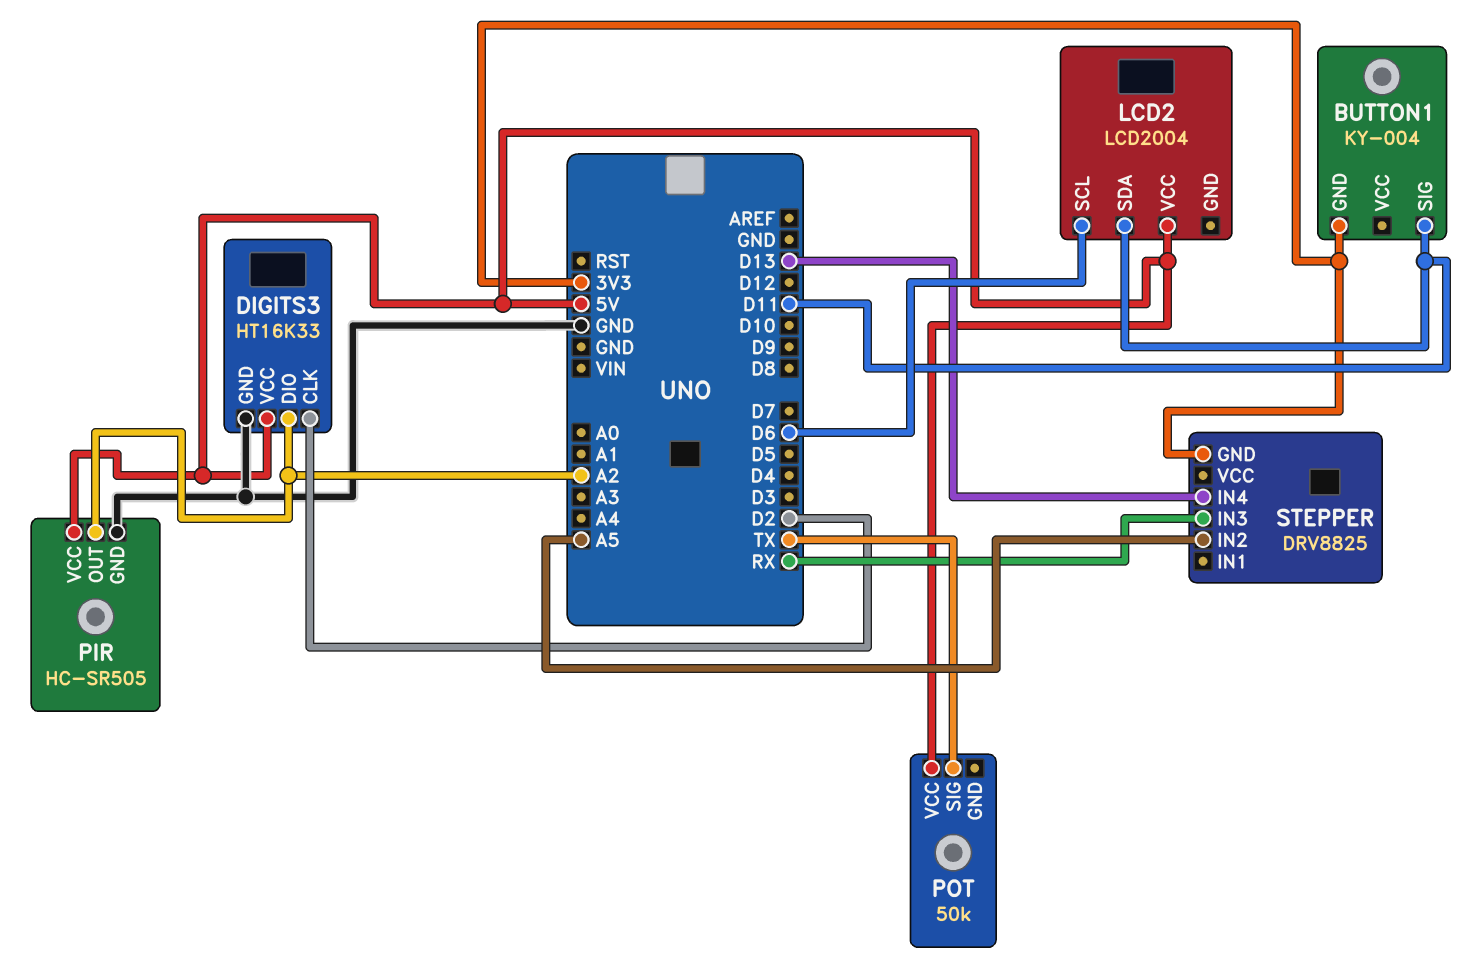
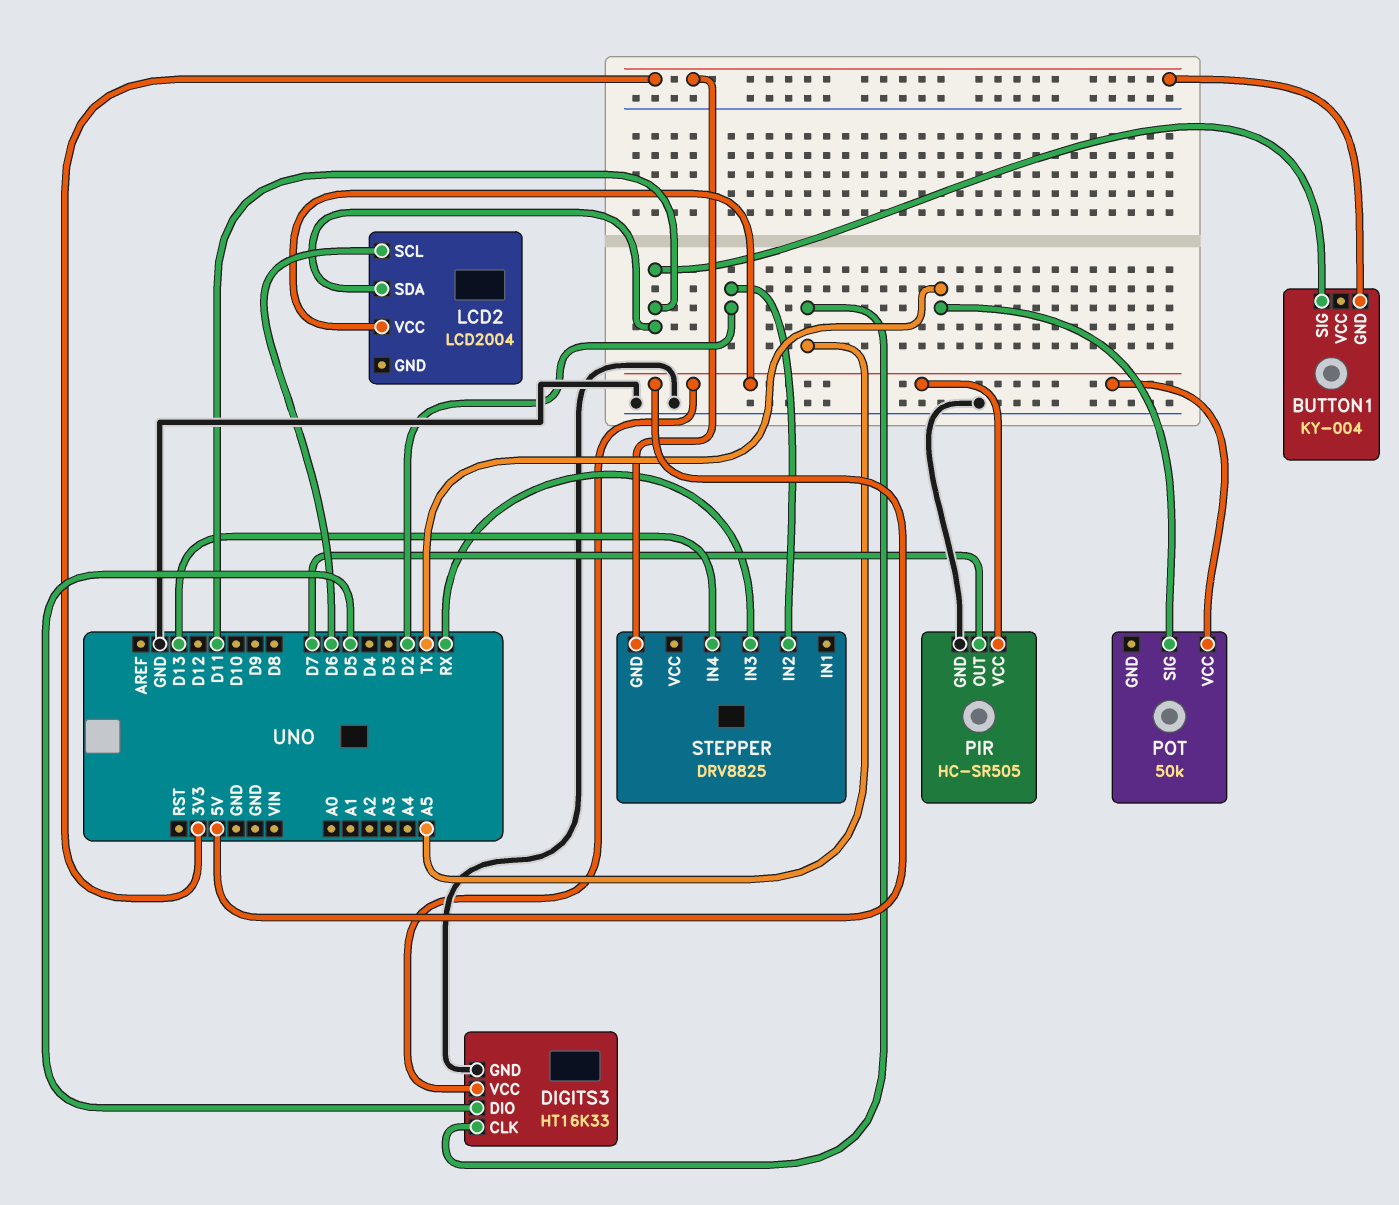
DIGITS3 pin CLK: D2 -> A5
DIGITS3 pin DIO: A2 -> D5
PIR pin OUT: A2 -> D7
STEPPER pin IN2: A5 -> D2

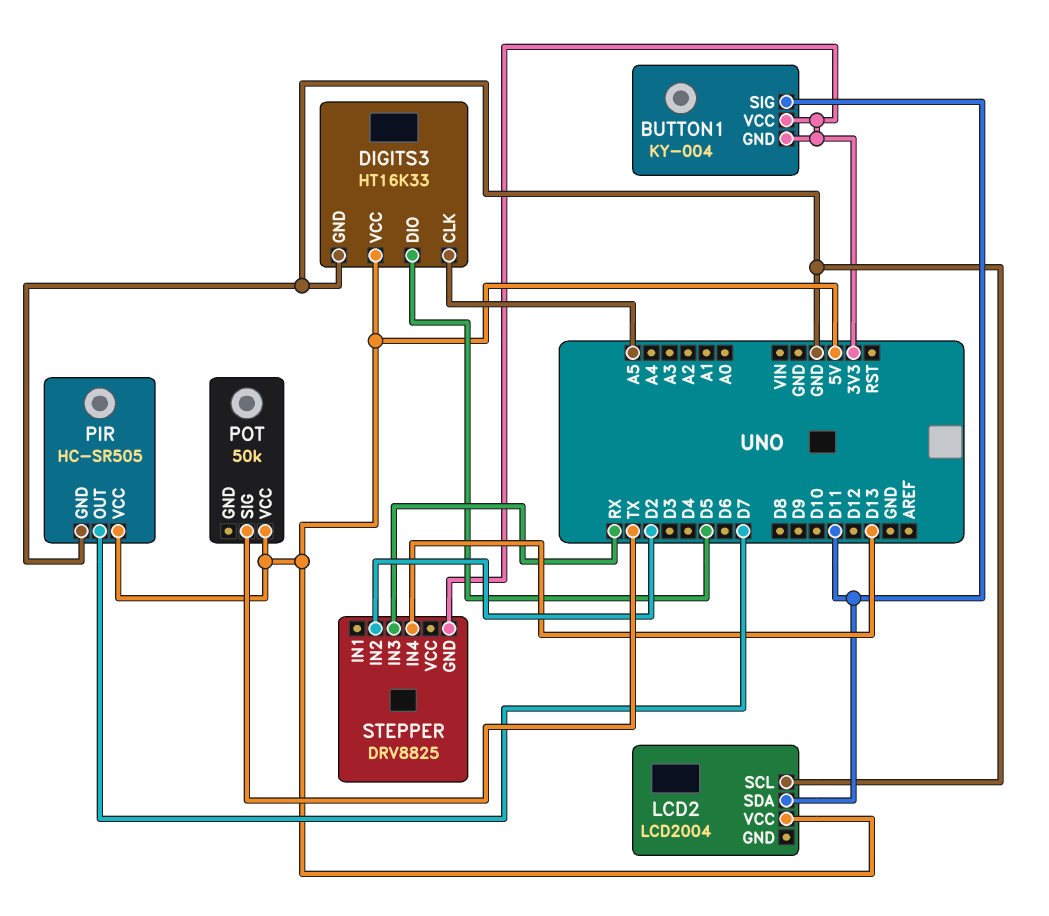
BUTTON1 pin VCC: none -> 3V3
LCD2 pin SCL: D6 -> GND

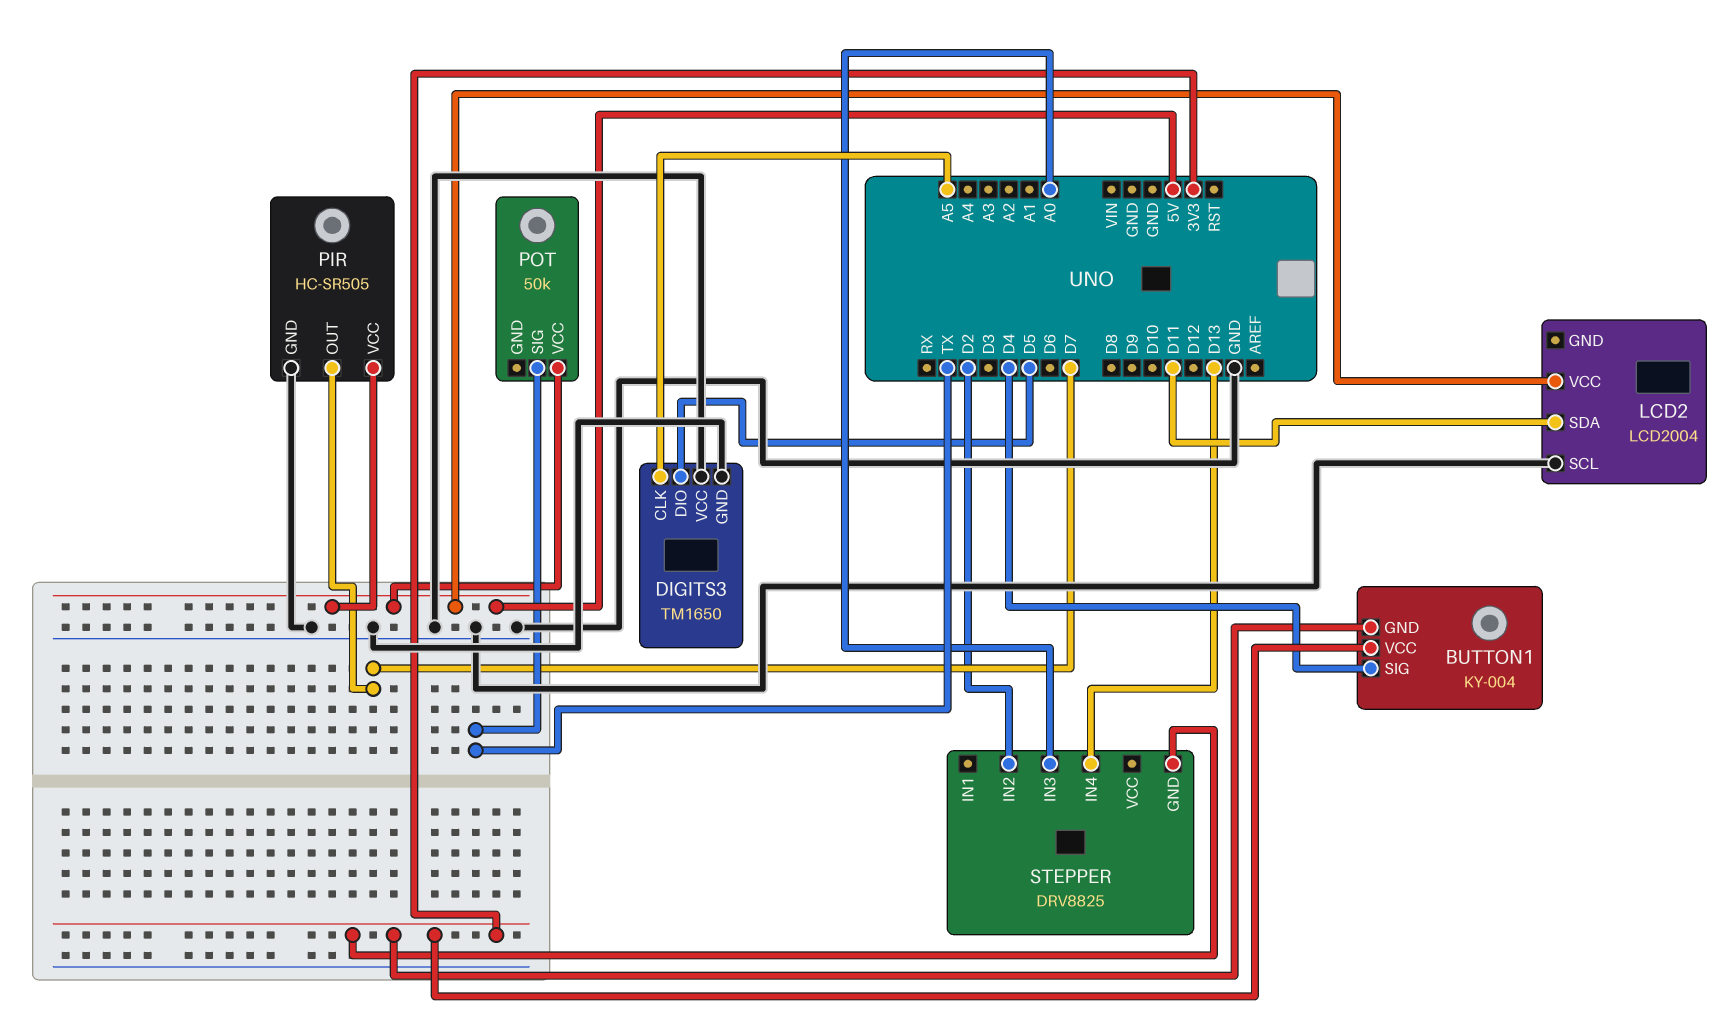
BUTTON1 pin SIG: D11 -> D4
DIGITS3: HT16K33 -> TM1650
DIGITS3 pin VCC: 5V -> GND
STEPPER pin IN3: RX -> A0

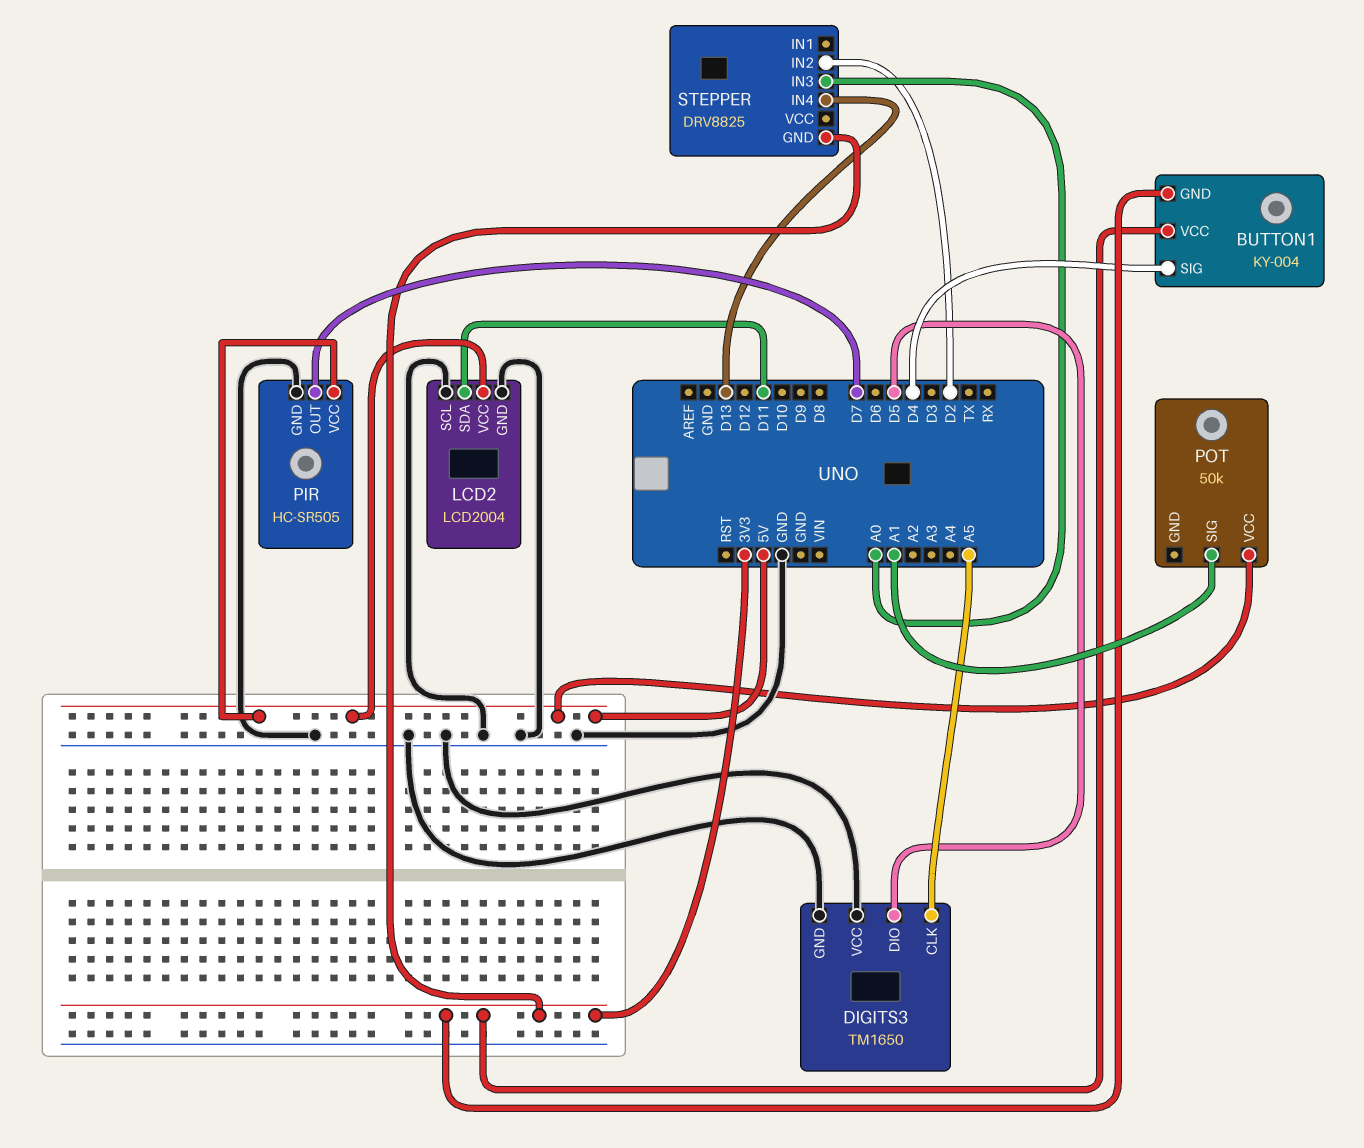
LCD2 pin GND: none -> GND
POT pin SIG: TX -> A1

